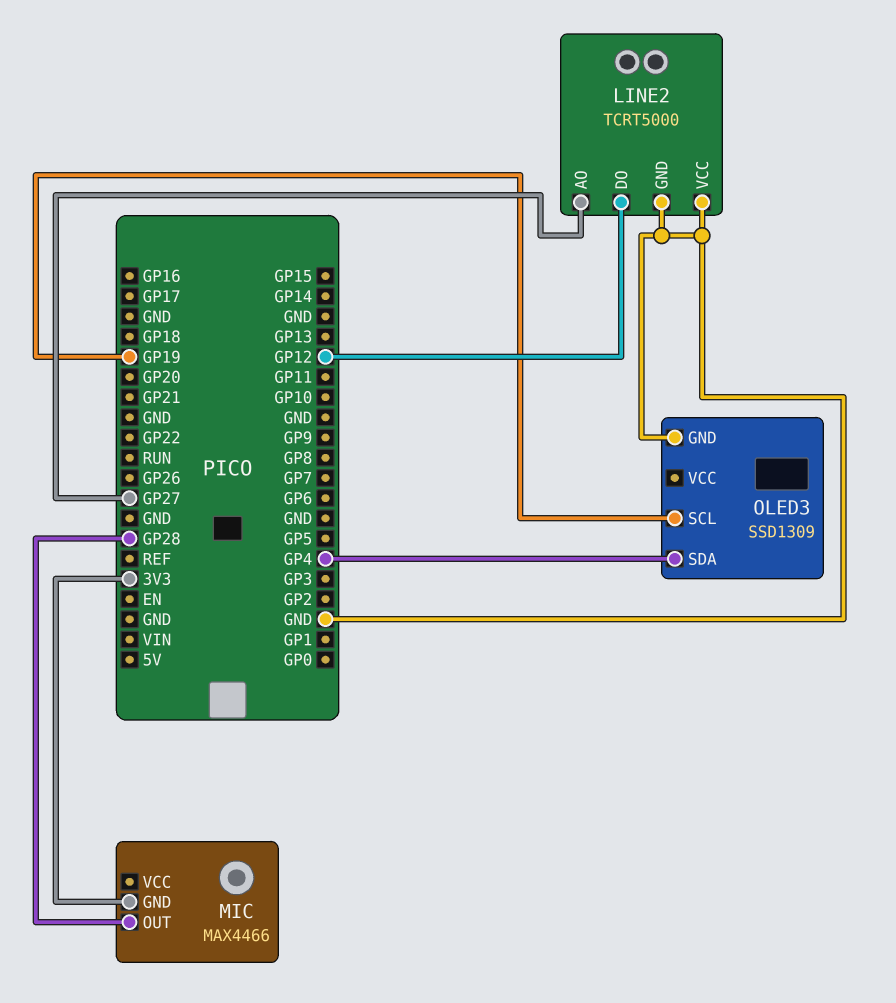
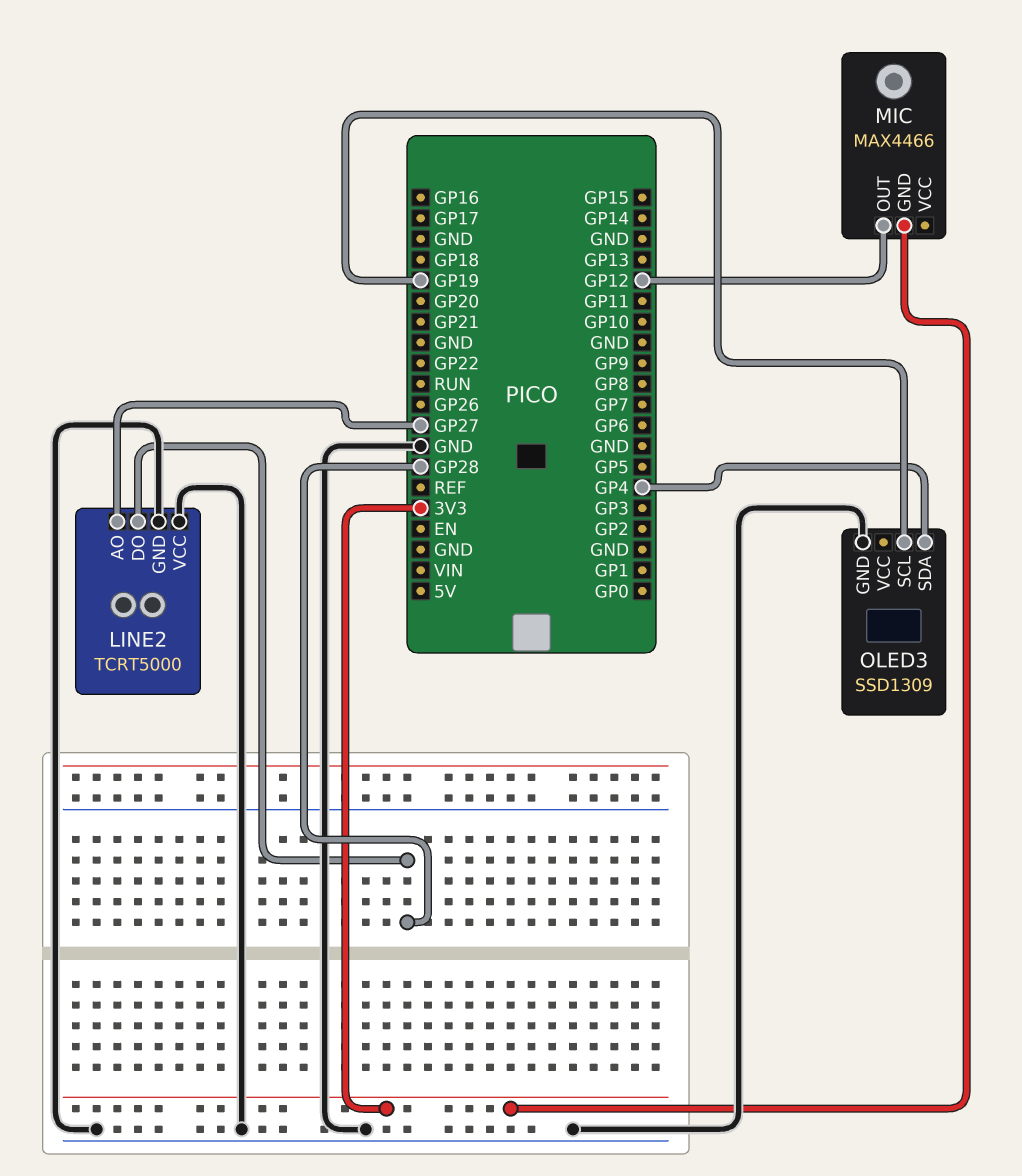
LINE2 pin DO: GP12 -> GP28
MIC pin OUT: GP28 -> GP12

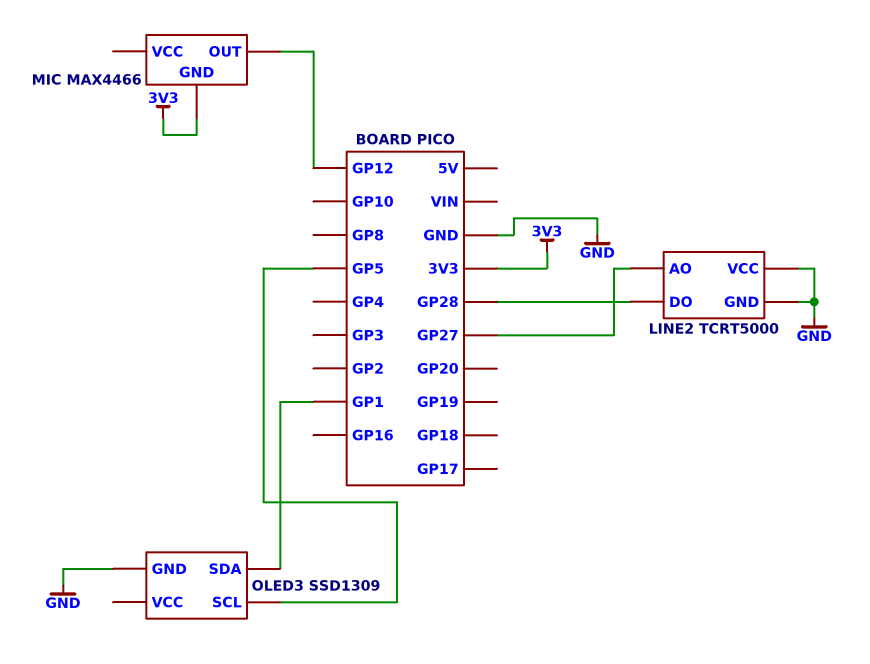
OLED3 pin SCL: GP19 -> GP5
OLED3 pin SDA: GP4 -> GP1

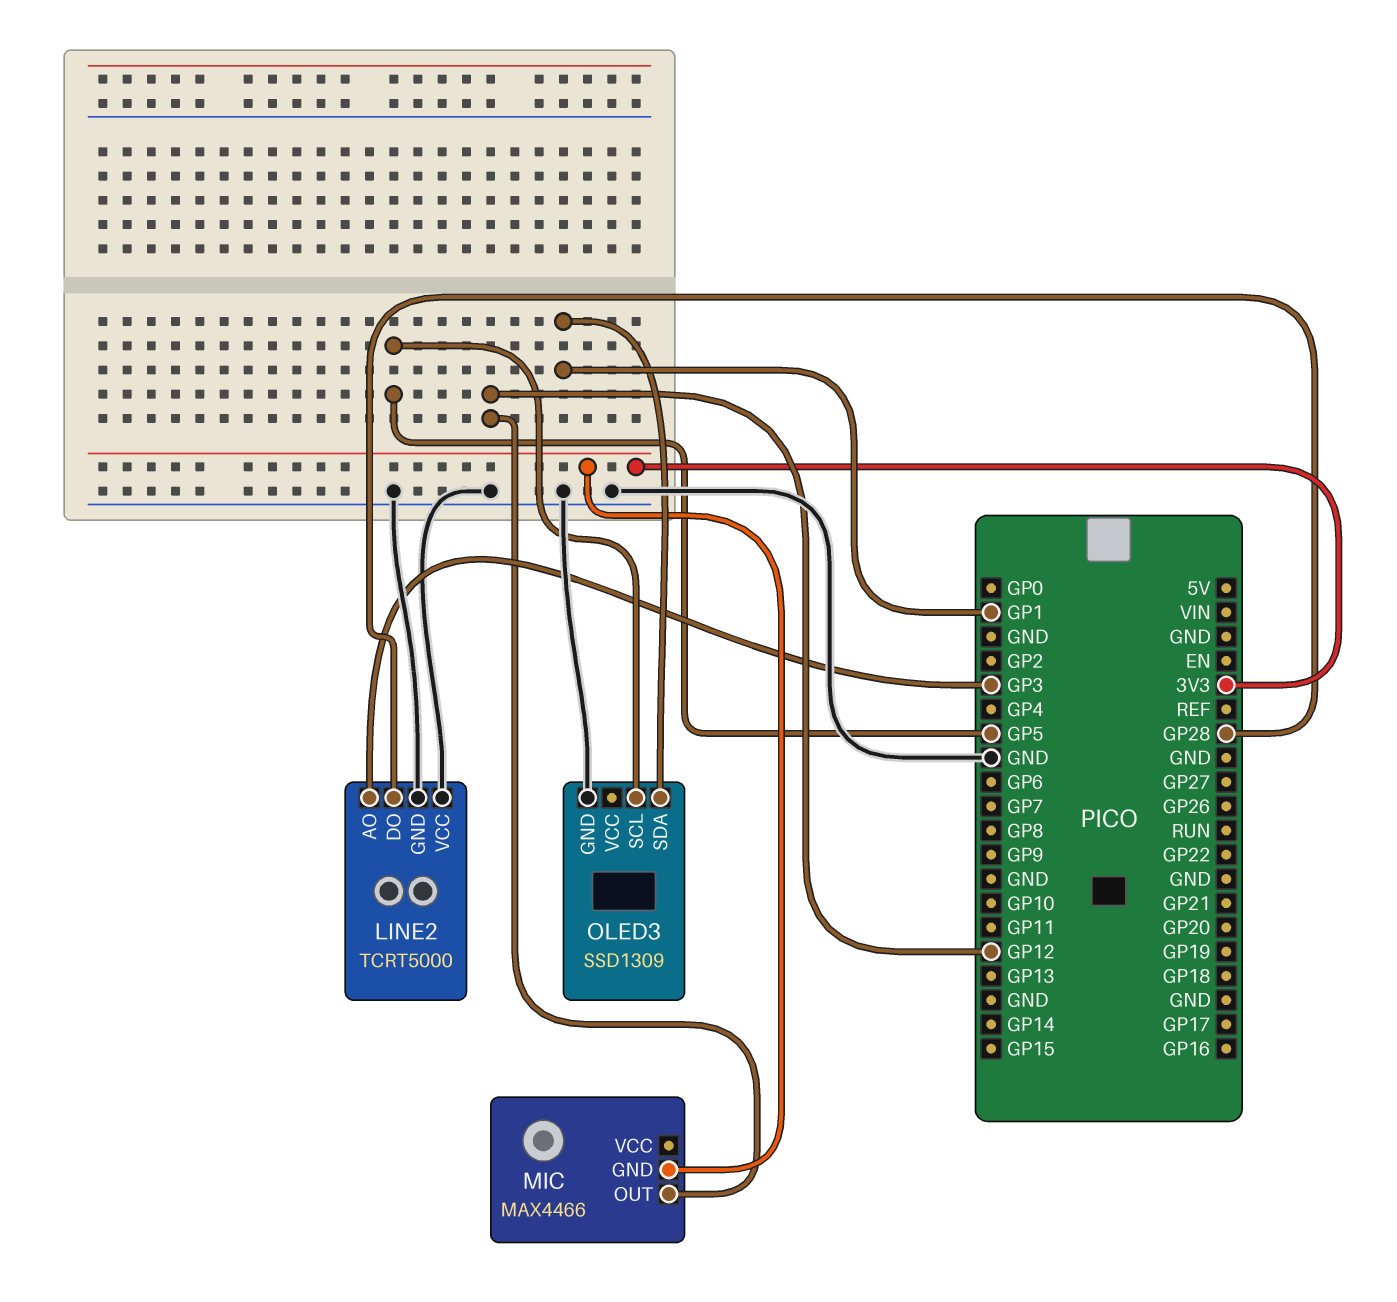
LINE2 pin AO: GP27 -> GP3

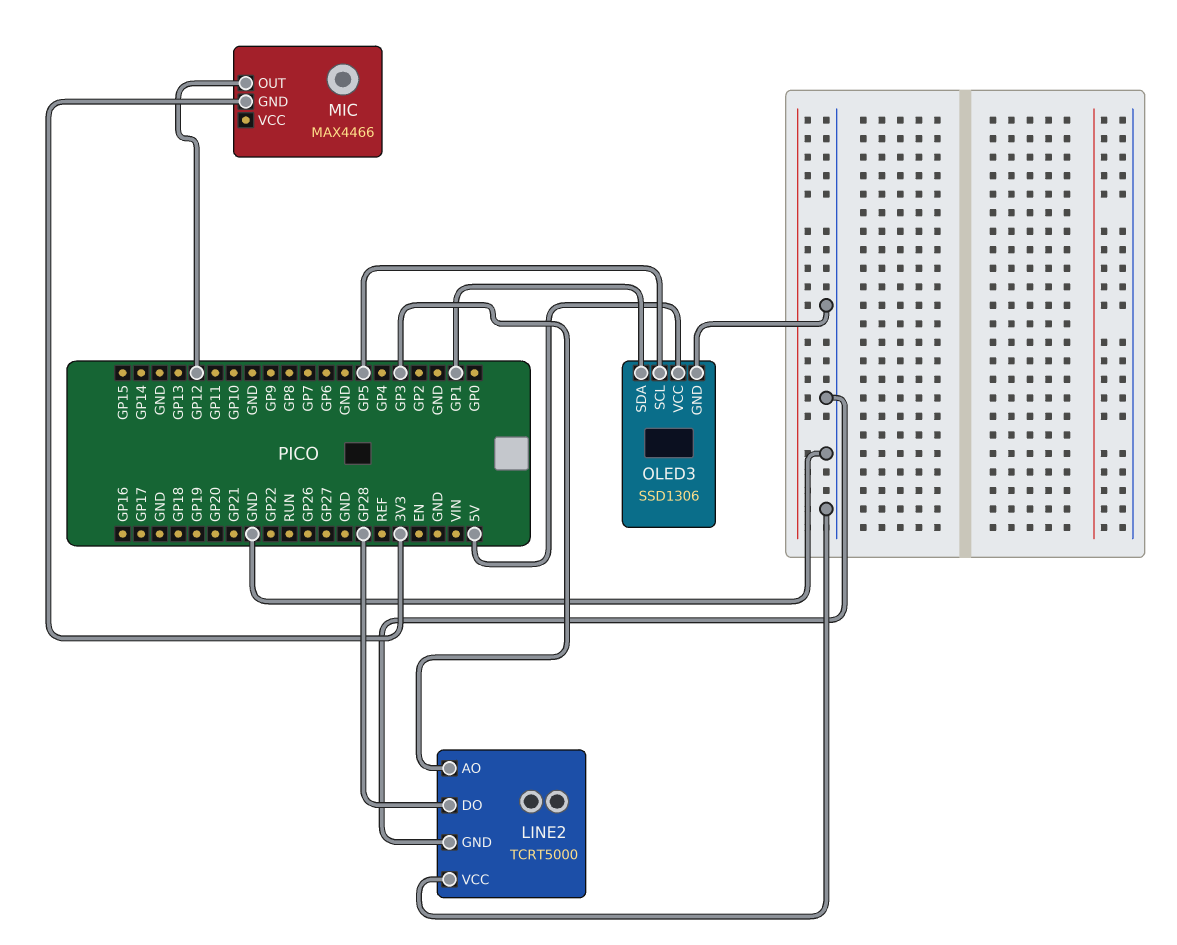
OLED3: SSD1309 -> SSD1306
OLED3 pin VCC: none -> 5V

